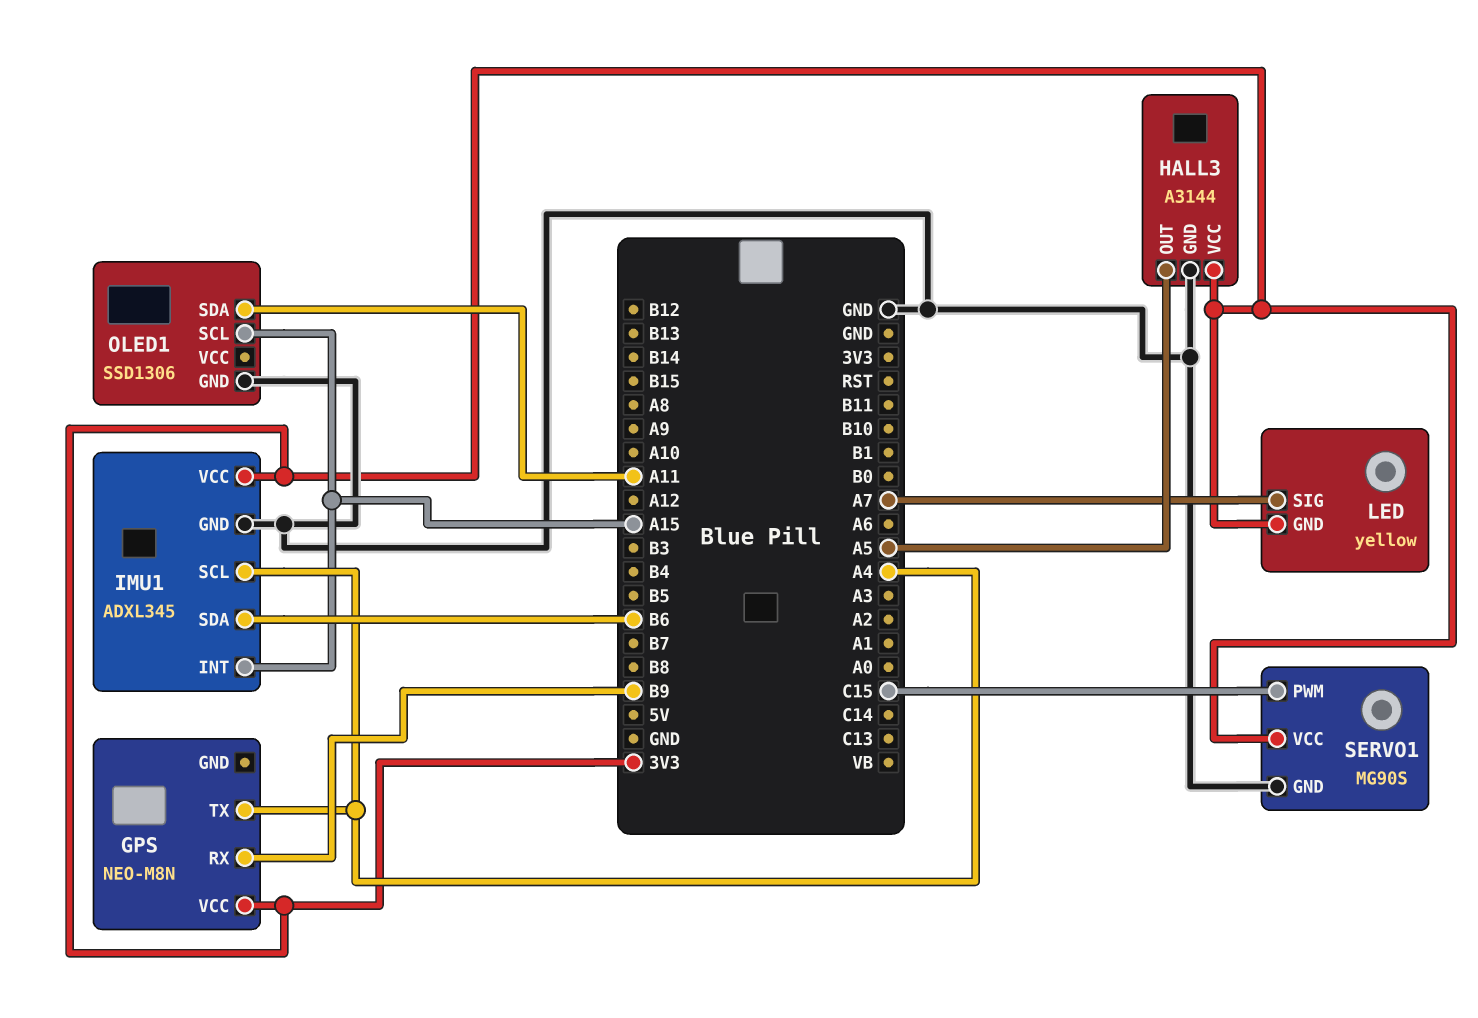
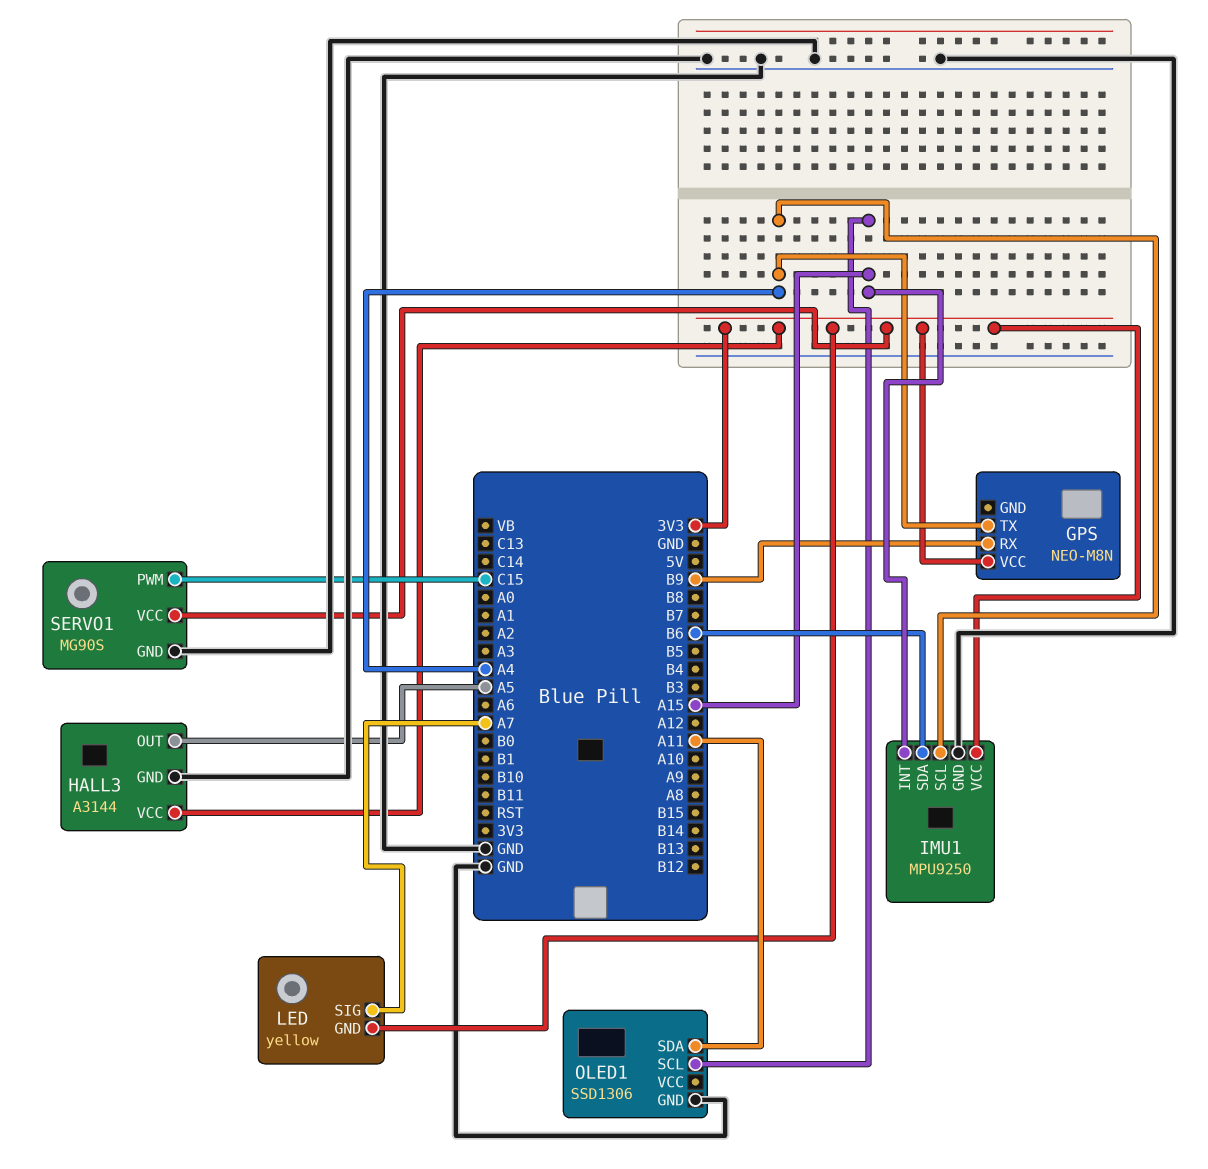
IMU1: ADXL345 -> MPU9250

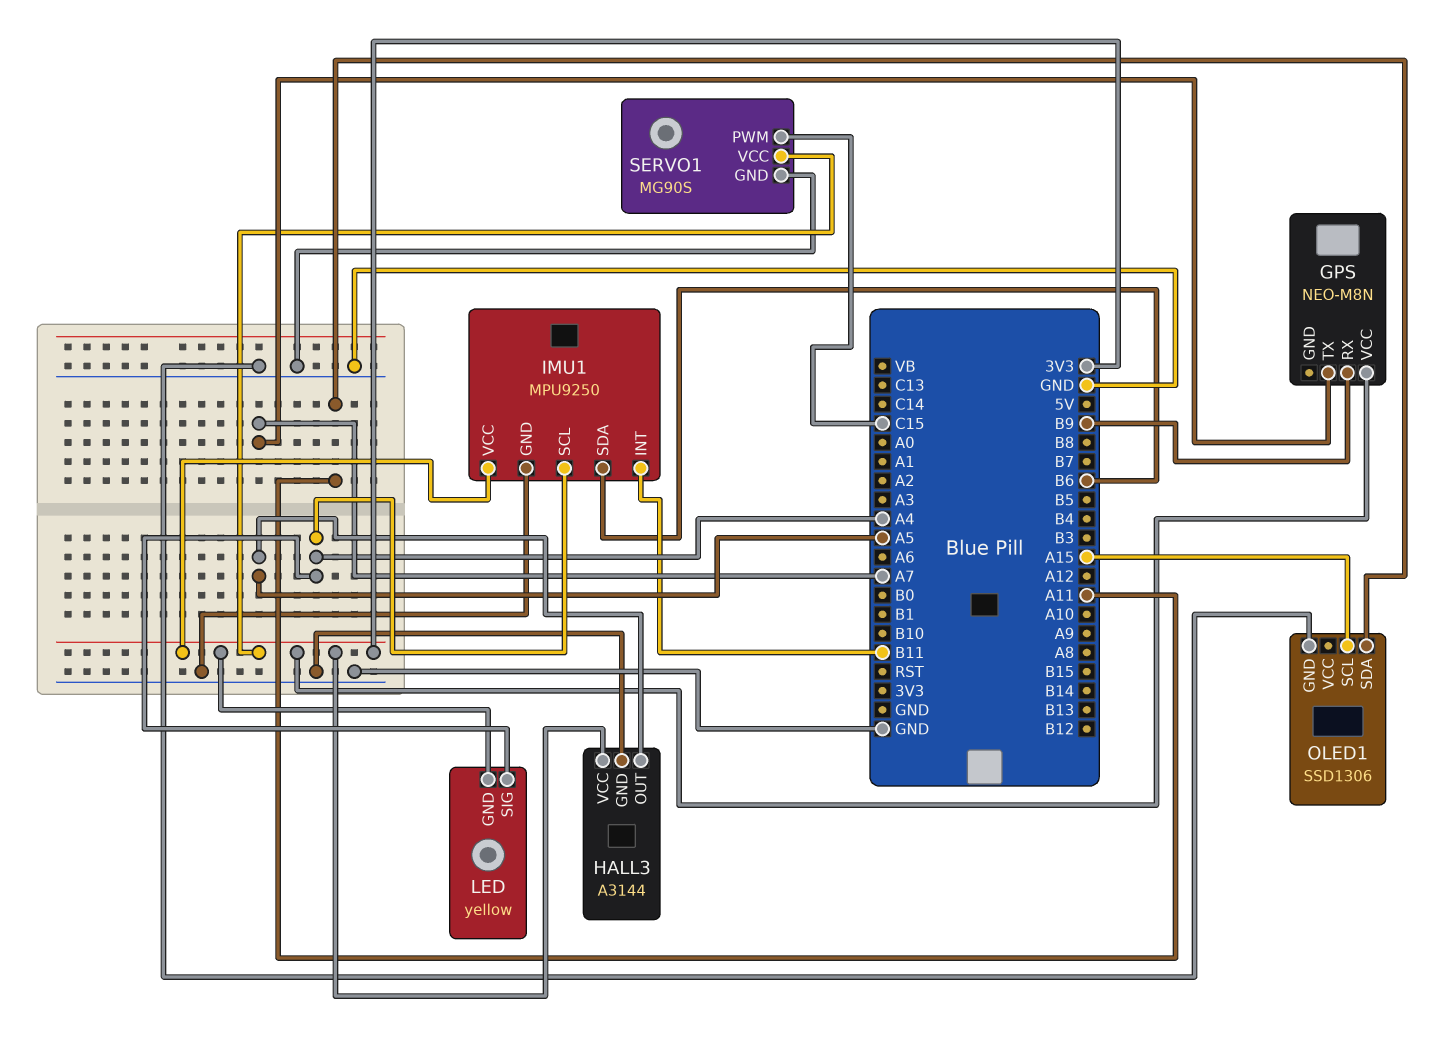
GPS pin TX: A4 -> A7
IMU1 pin INT: A15 -> B11
LED pin SIG: A7 -> A4

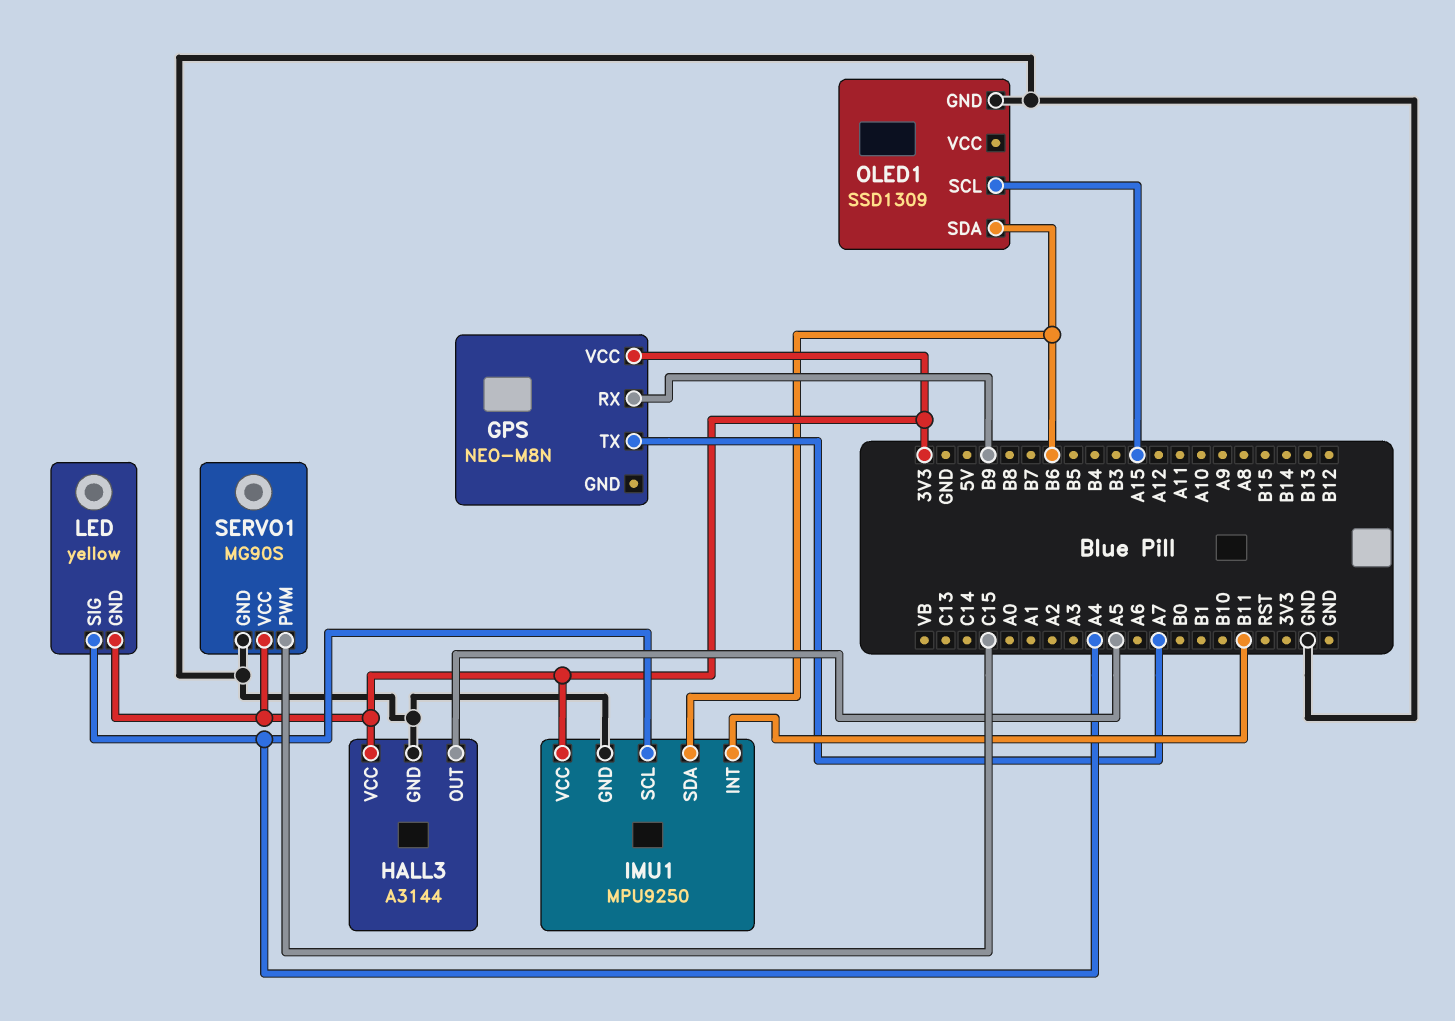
OLED1: SSD1306 -> SSD1309
OLED1 pin SDA: A11 -> B6

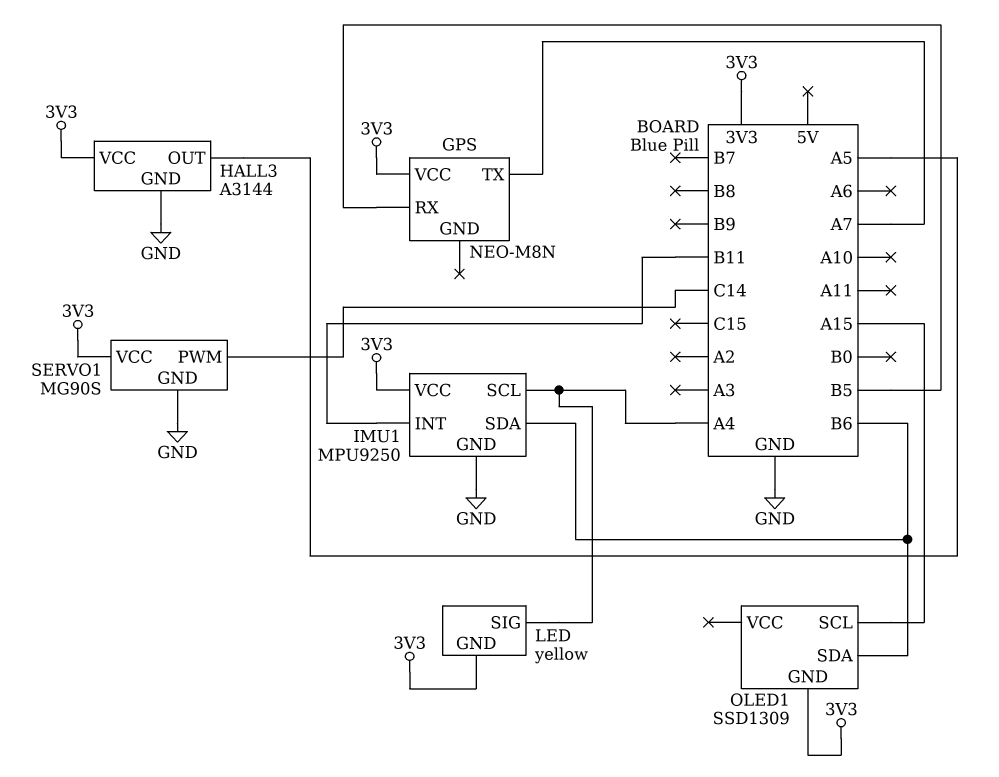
GPS pin RX: B9 -> B5
OLED1 pin GND: GND -> 3V3
SERVO1 pin PWM: C15 -> C14

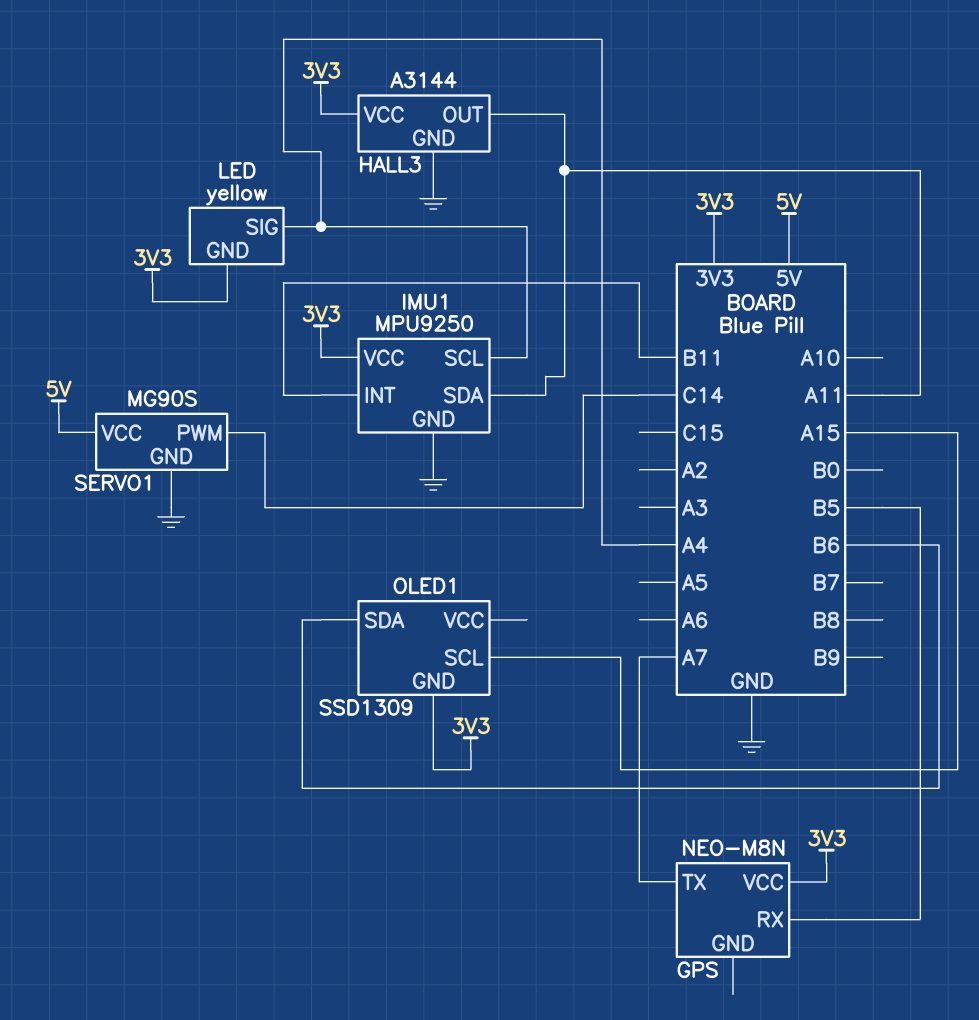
HALL3 pin OUT: A5 -> A11
IMU1 pin SDA: B6 -> A11
SERVO1 pin VCC: 3V3 -> 5V

